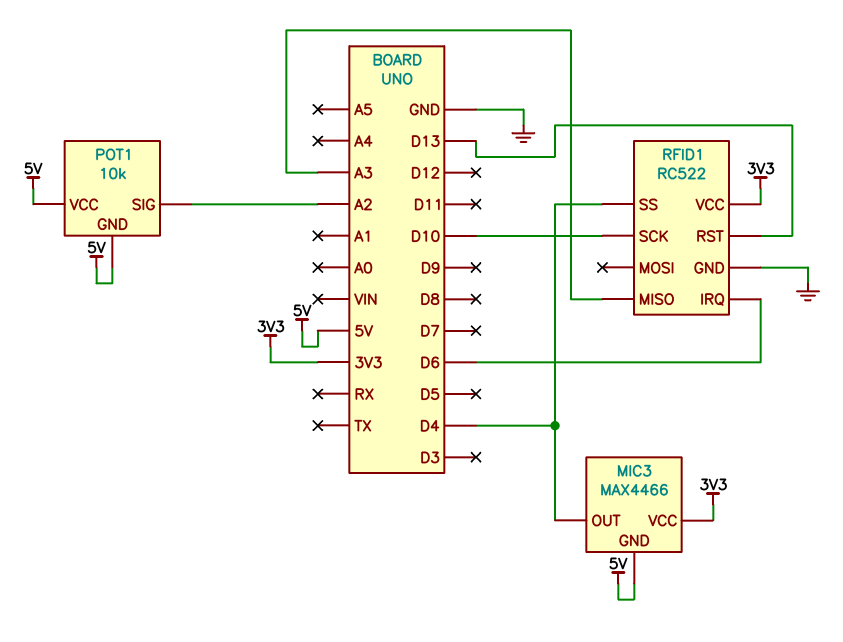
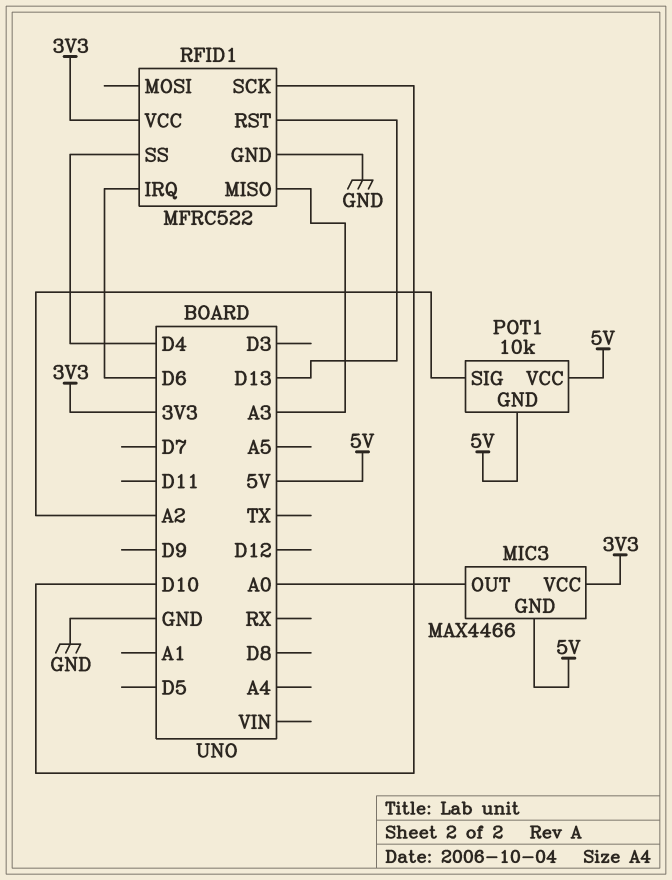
MIC3 pin OUT: D4 -> A0
RFID1: RC522 -> MFRC522

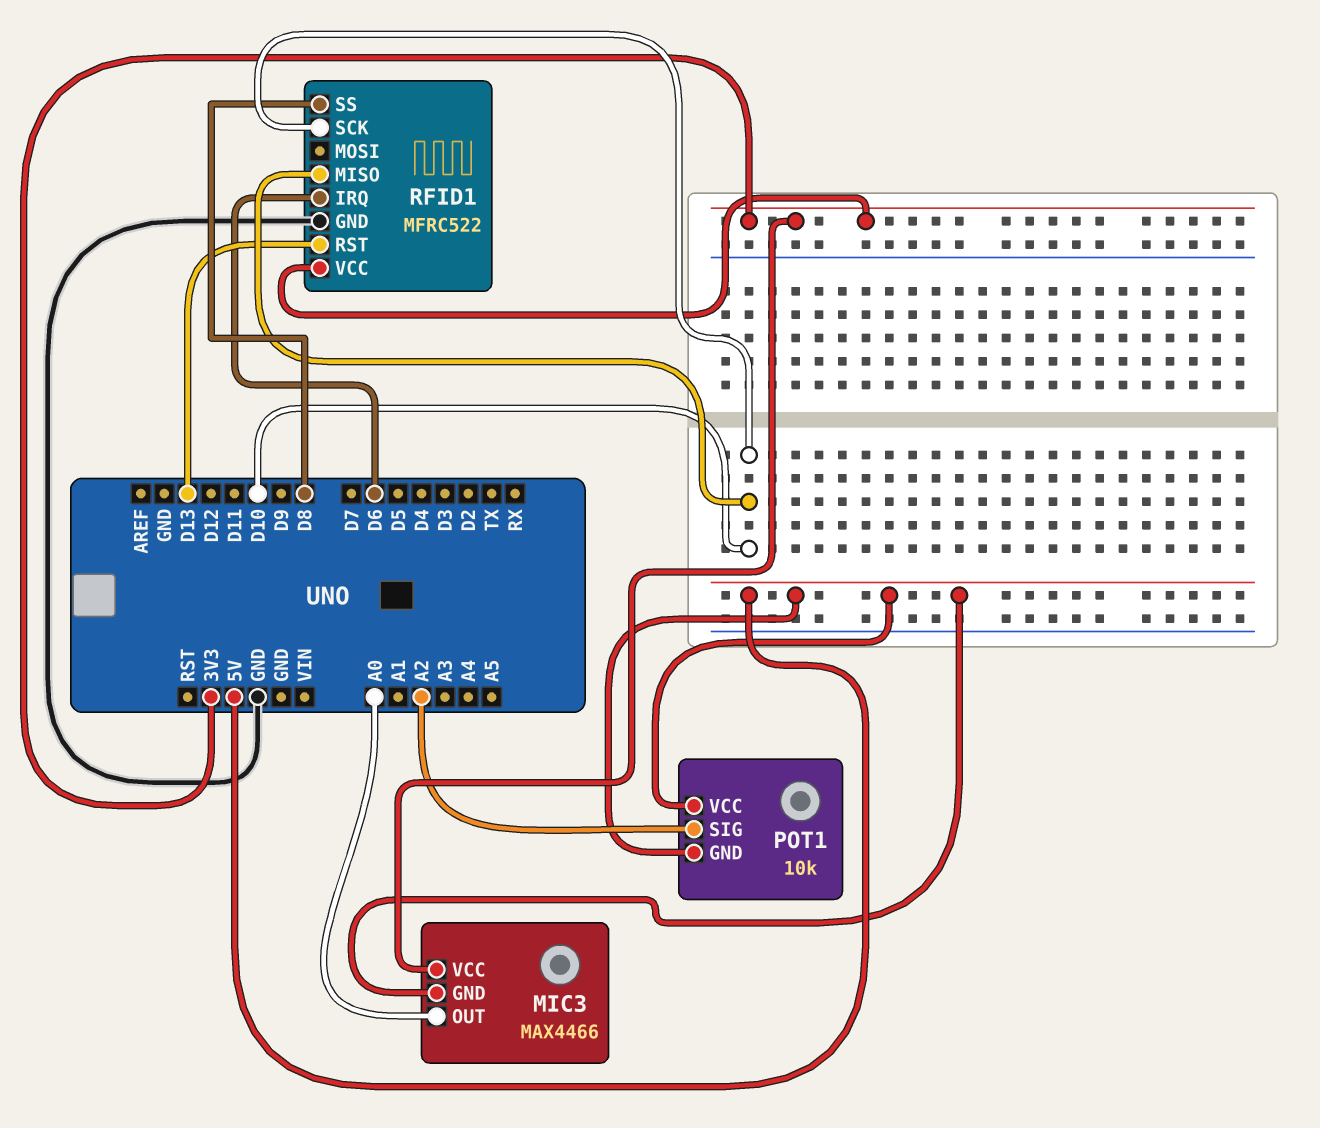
RFID1 pin MISO: A3 -> D10
RFID1 pin SS: D4 -> D8

